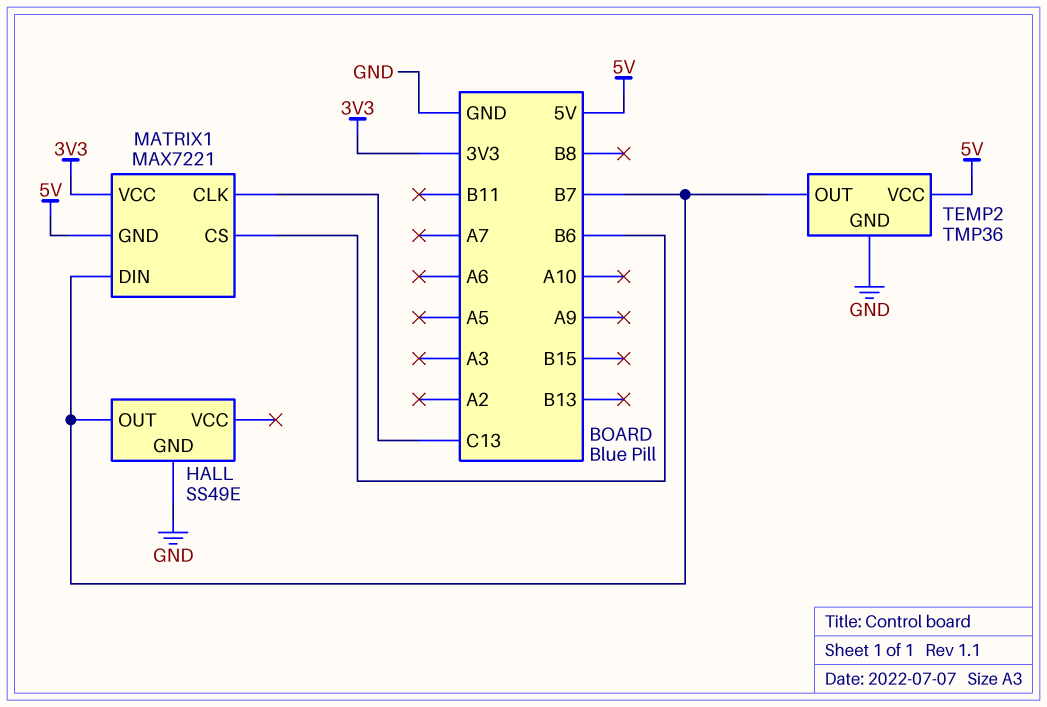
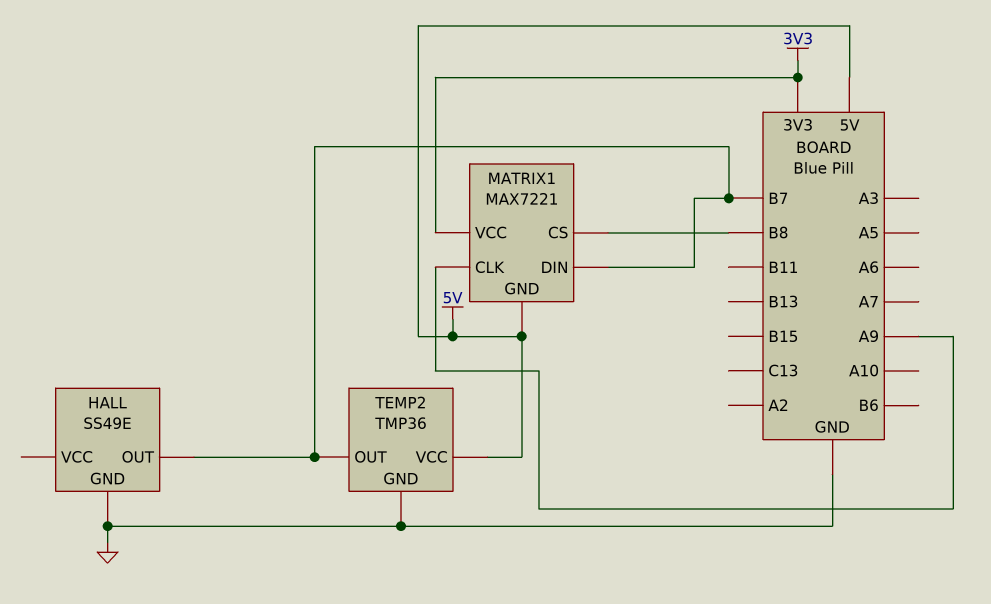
MATRIX1 pin CLK: C13 -> A9
MATRIX1 pin CS: B6 -> B8

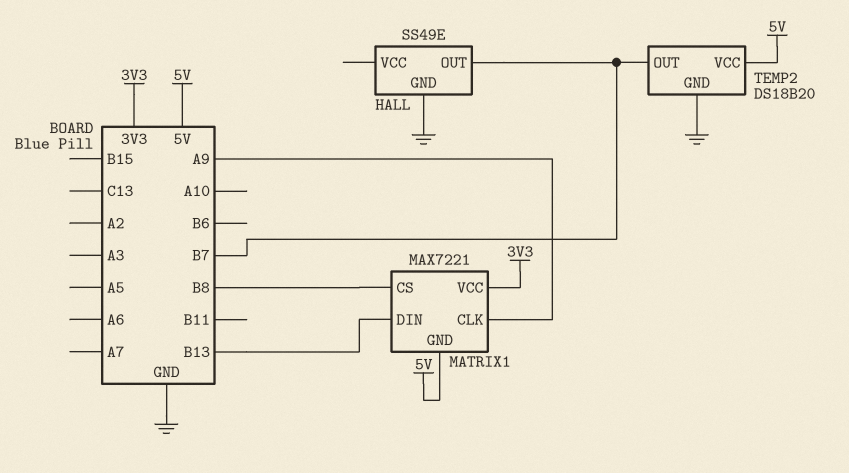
MATRIX1 pin DIN: B7 -> B13
TEMP2: TMP36 -> DS18B20

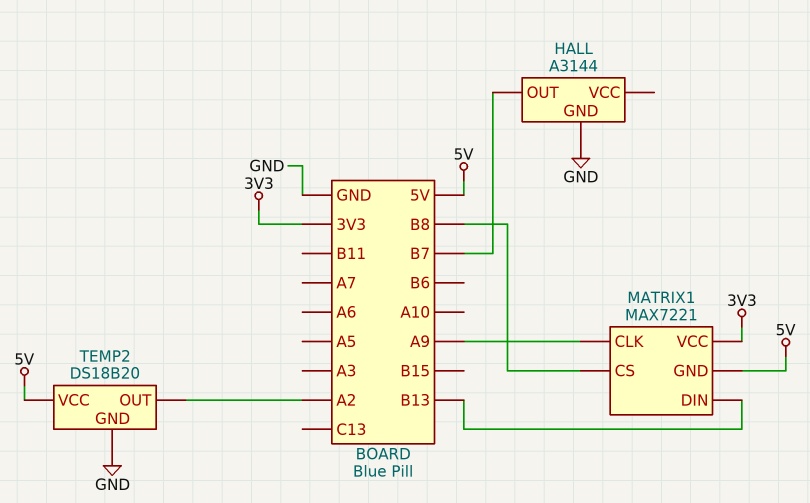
HALL: SS49E -> A3144
TEMP2 pin OUT: B7 -> A2

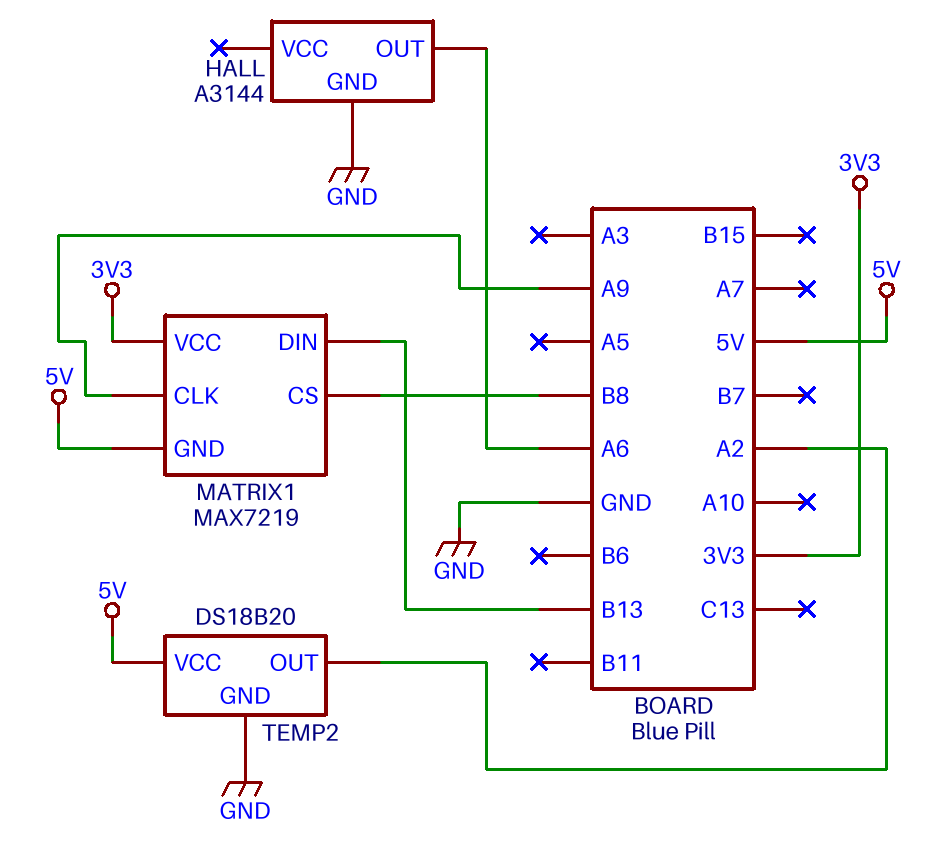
HALL pin OUT: B7 -> A6
MATRIX1: MAX7221 -> MAX7219

